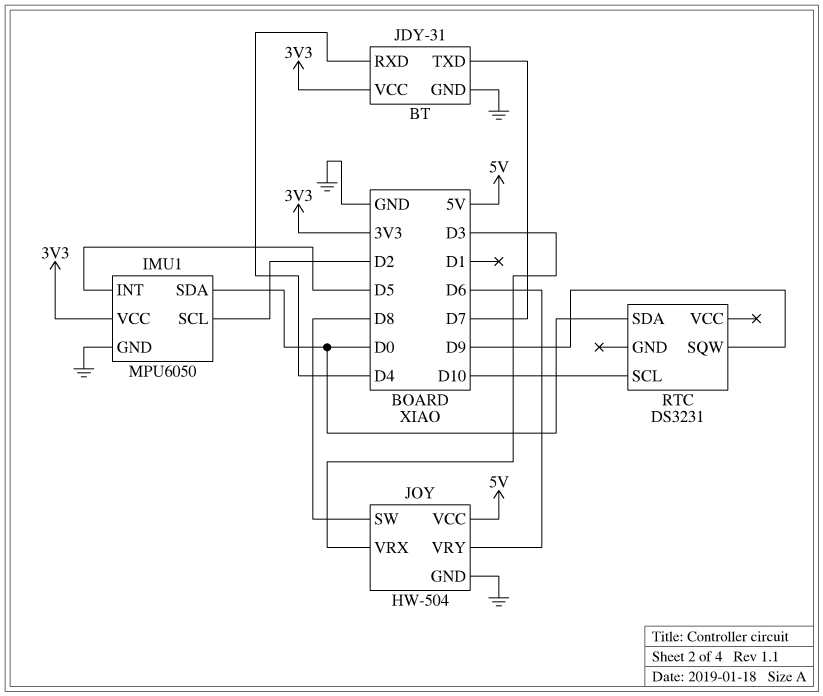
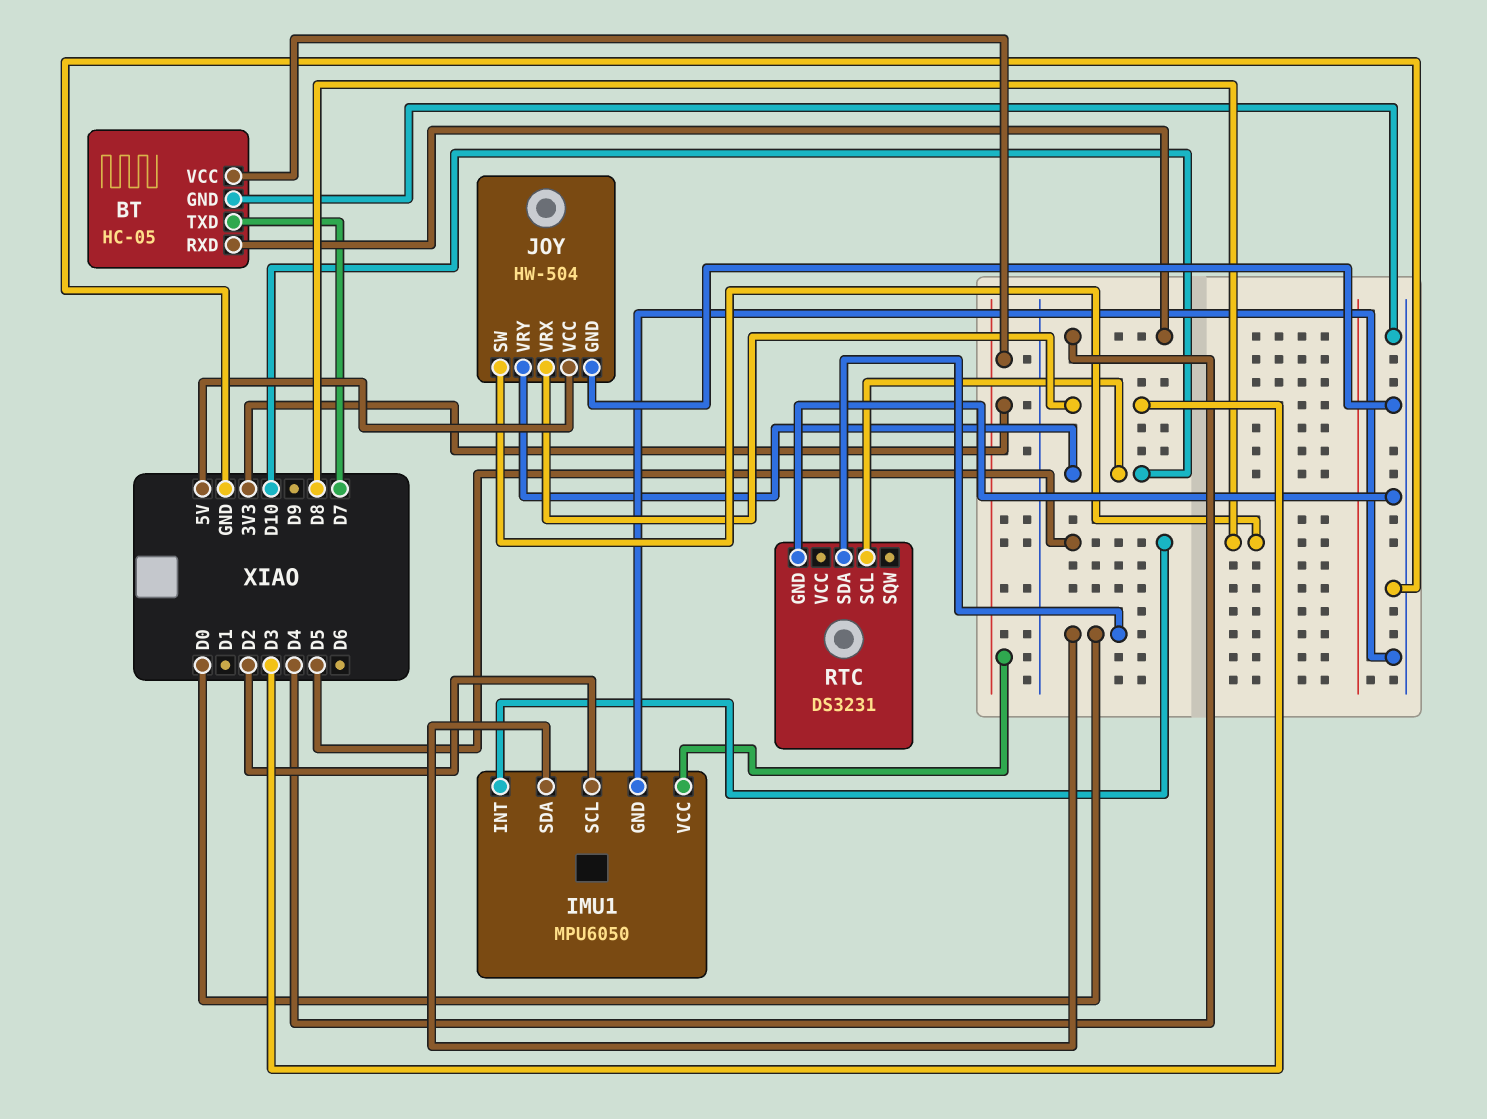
BT: JDY-31 -> HC-05
JOY pin VRY: D6 -> D10
RTC pin GND: none -> GND
RTC pin SQW: D9 -> none

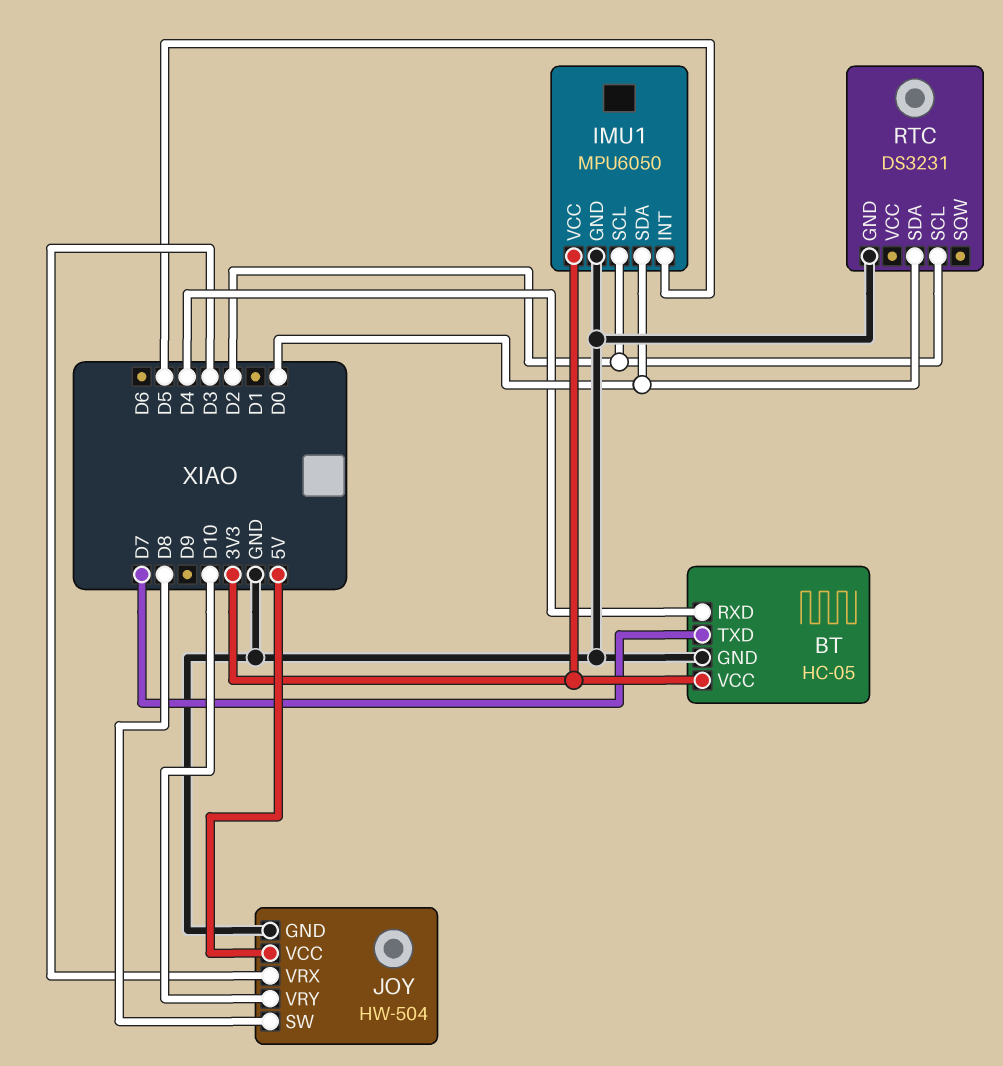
RTC pin SCL: D10 -> D2

